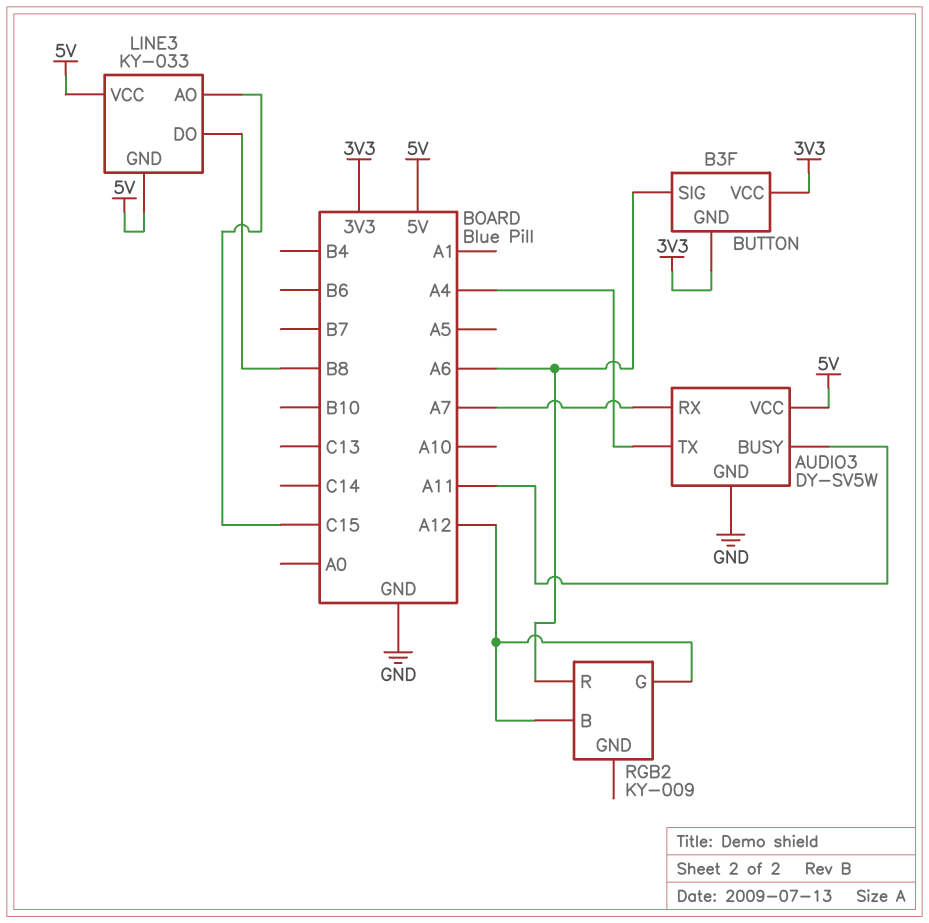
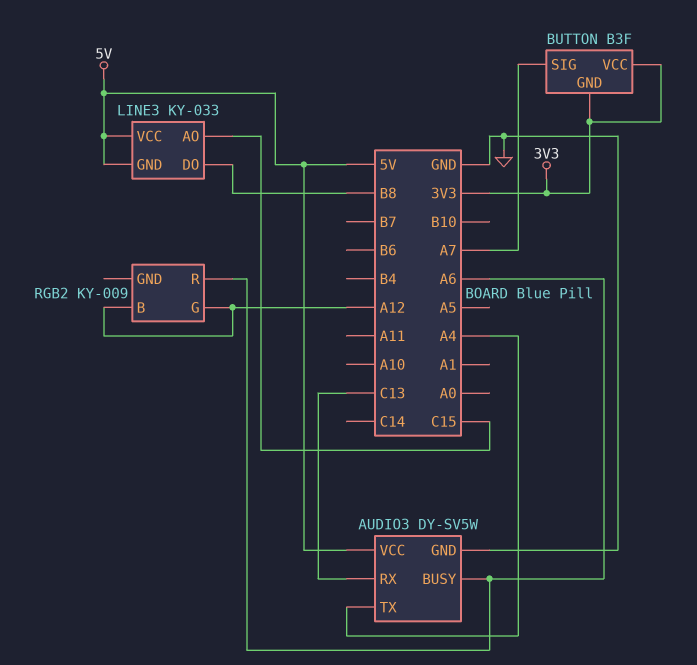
AUDIO3 pin BUSY: A11 -> A6
AUDIO3 pin RX: A7 -> C13
BUTTON pin SIG: A6 -> A7

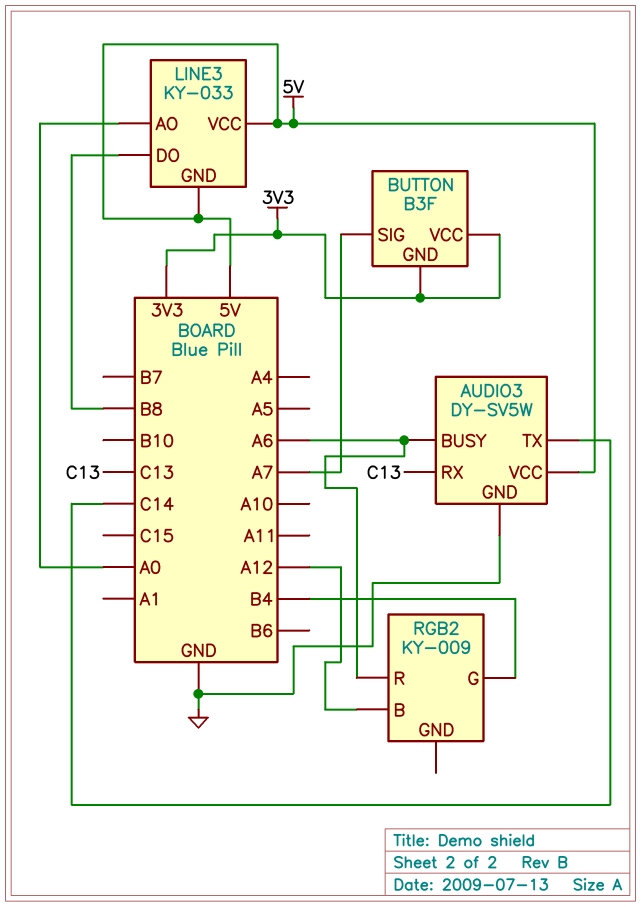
AUDIO3 pin TX: A4 -> C14
LINE3 pin AO: C15 -> A0
RGB2 pin G: A12 -> B4

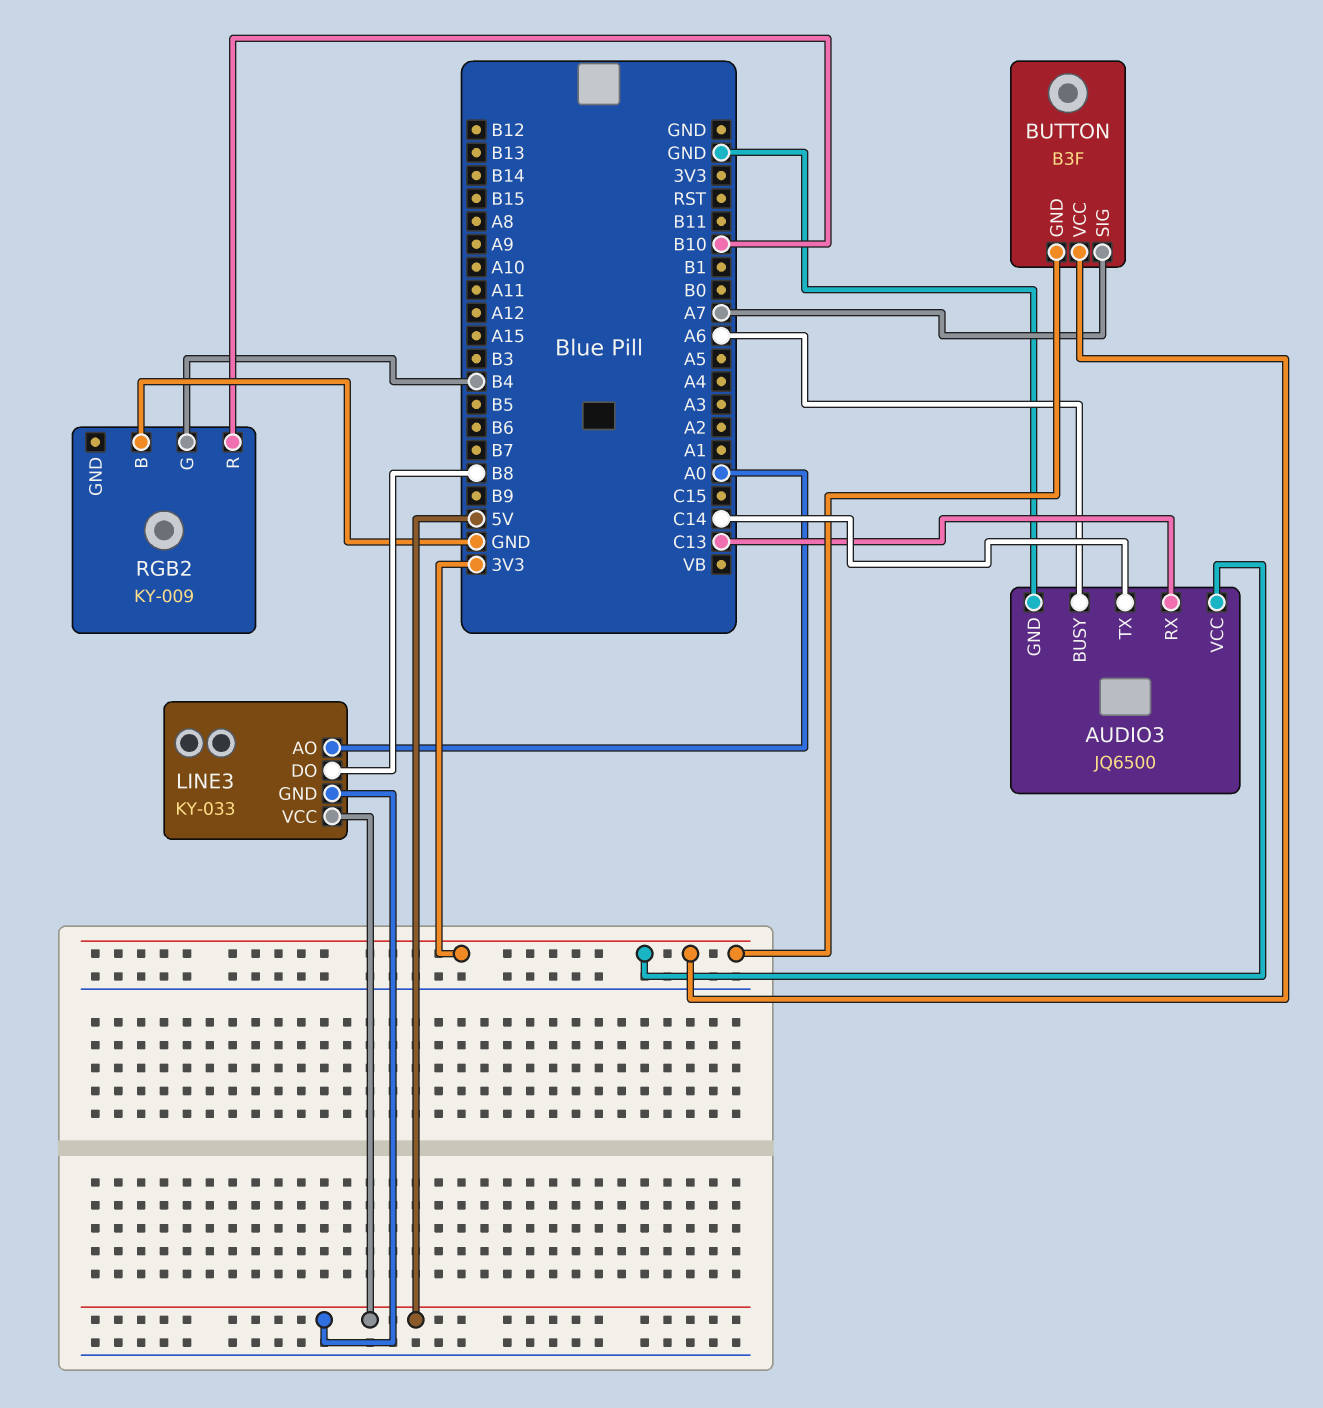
AUDIO3: DY-SV5W -> JQ6500
AUDIO3 pin VCC: 5V -> 3V3
RGB2 pin B: A12 -> GND
RGB2 pin R: A6 -> B10

